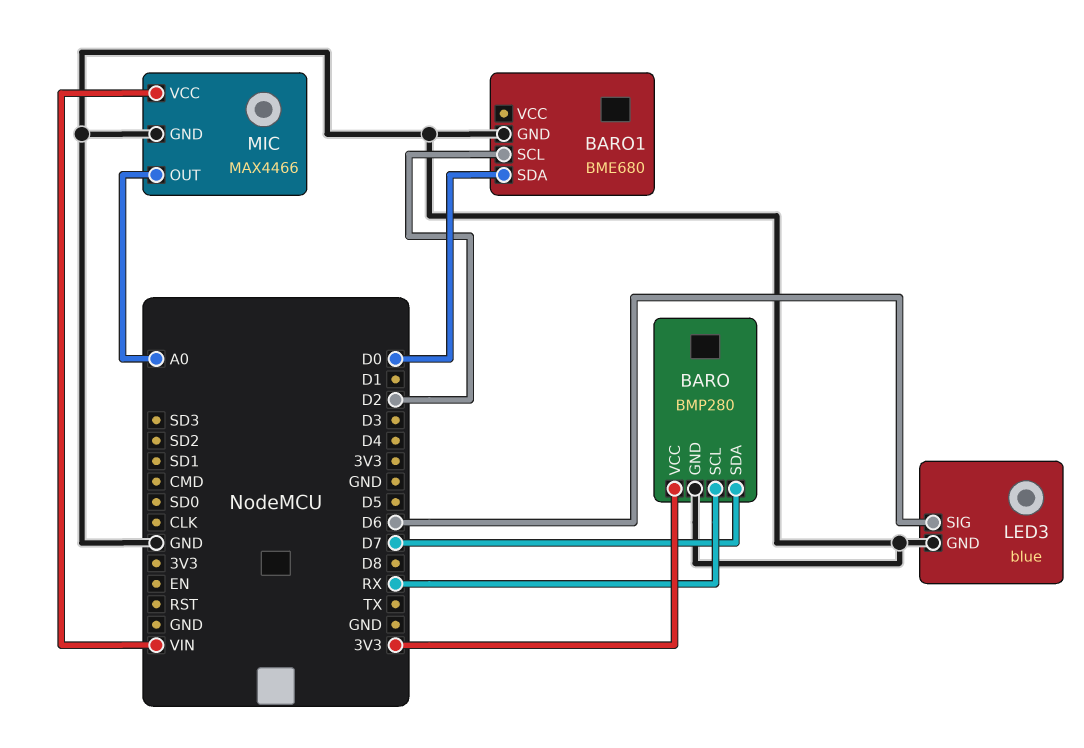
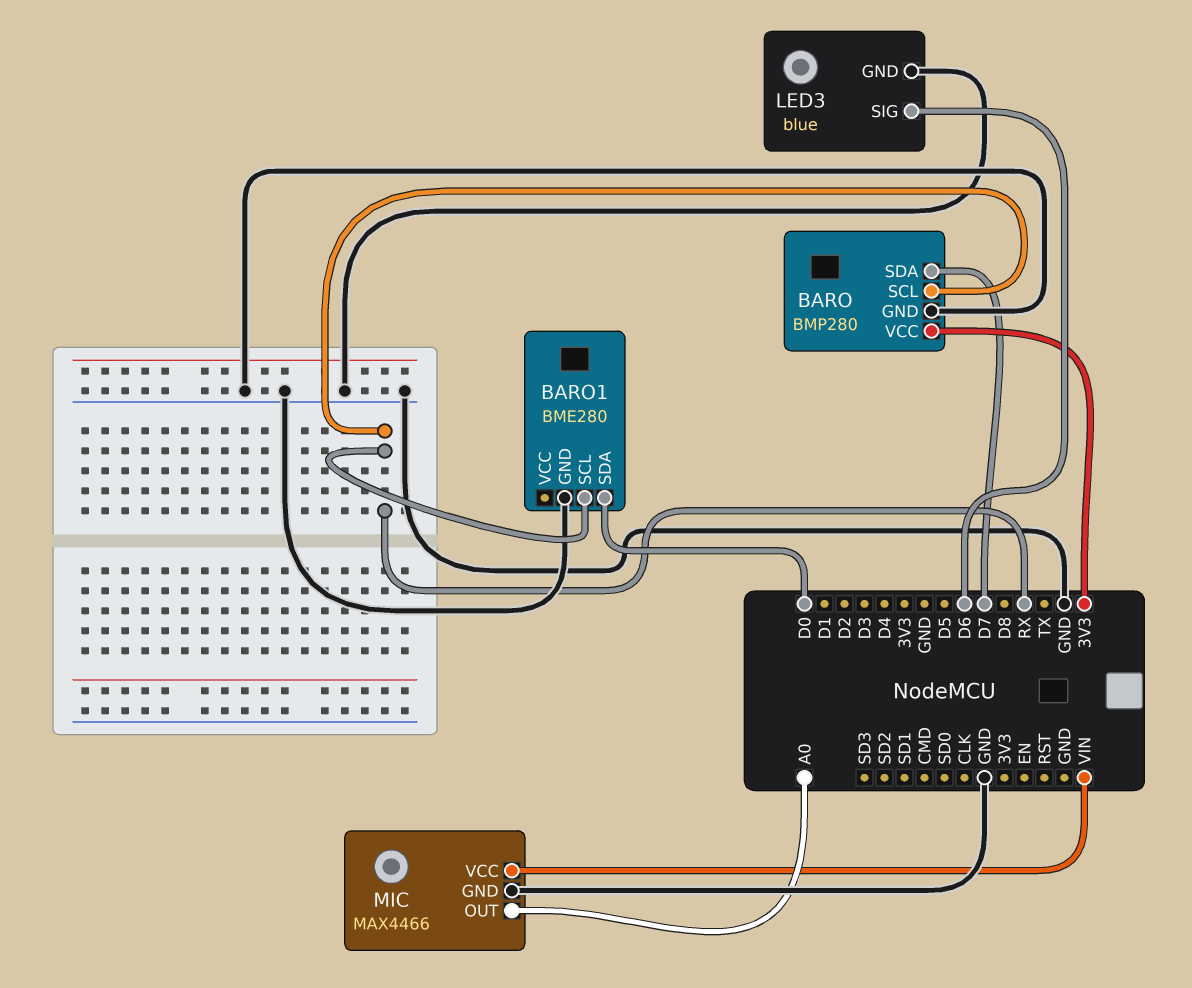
BARO1: BME680 -> BME280
BARO1 pin SCL: D2 -> RX

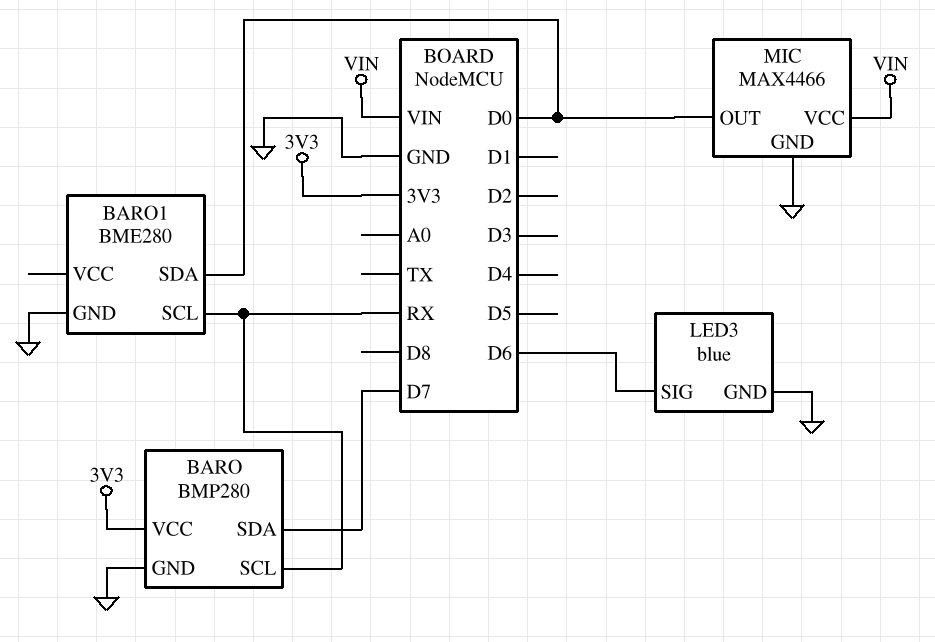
MIC pin OUT: A0 -> D0

